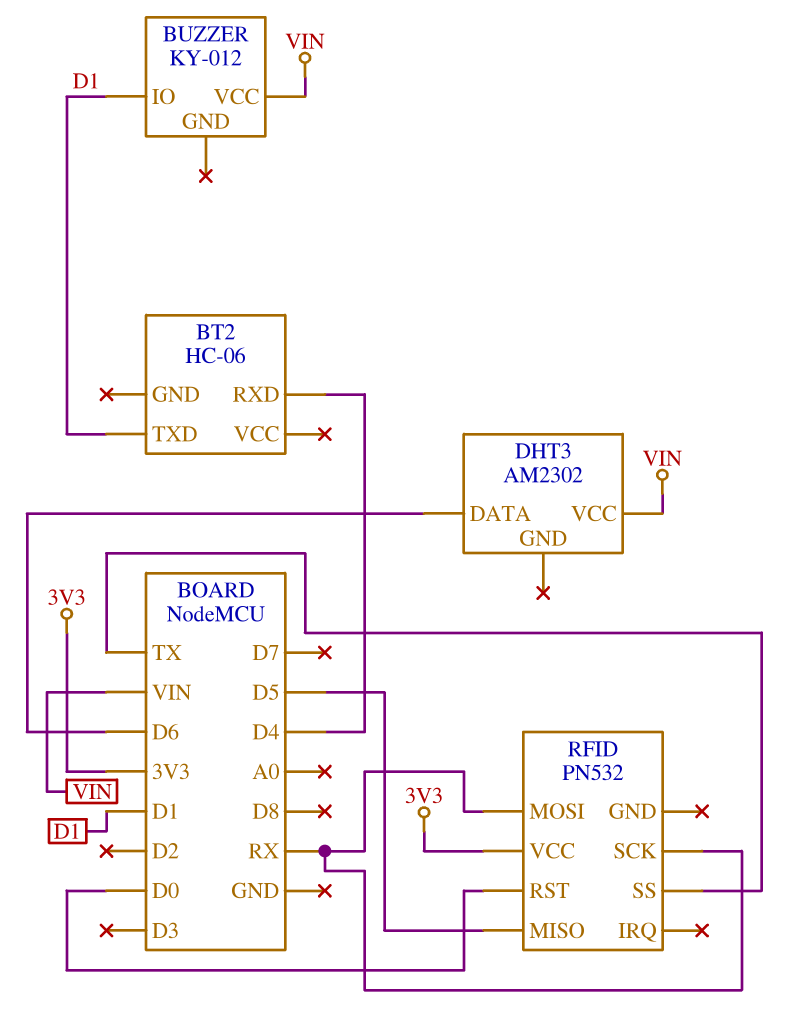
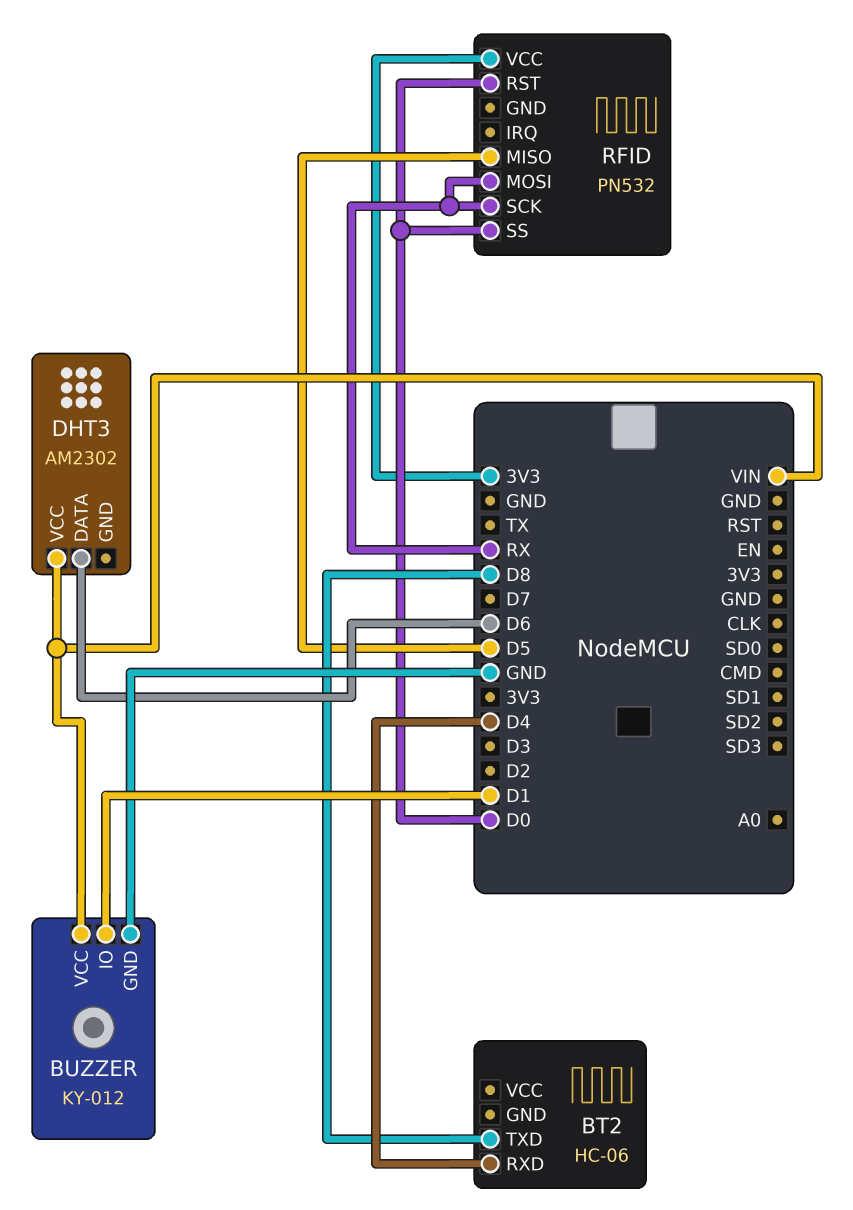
BT2 pin TXD: D1 -> D8
BUZZER pin GND: none -> GND
RFID pin SS: TX -> D0

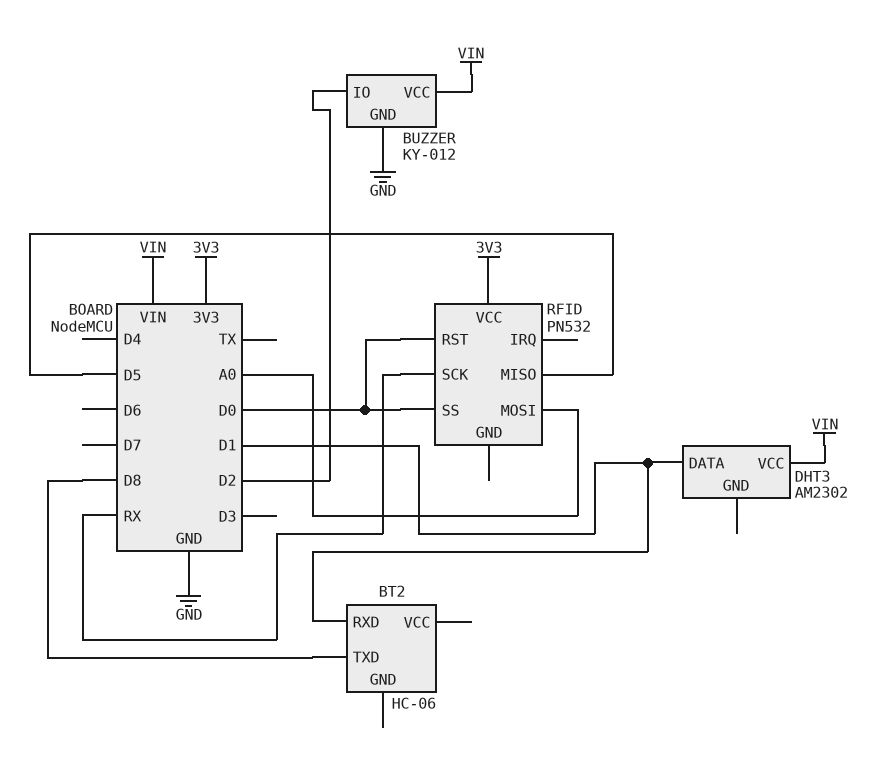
BT2 pin RXD: D4 -> D1
BUZZER pin IO: D1 -> D2
DHT3 pin DATA: D6 -> D1
RFID pin MOSI: RX -> A0

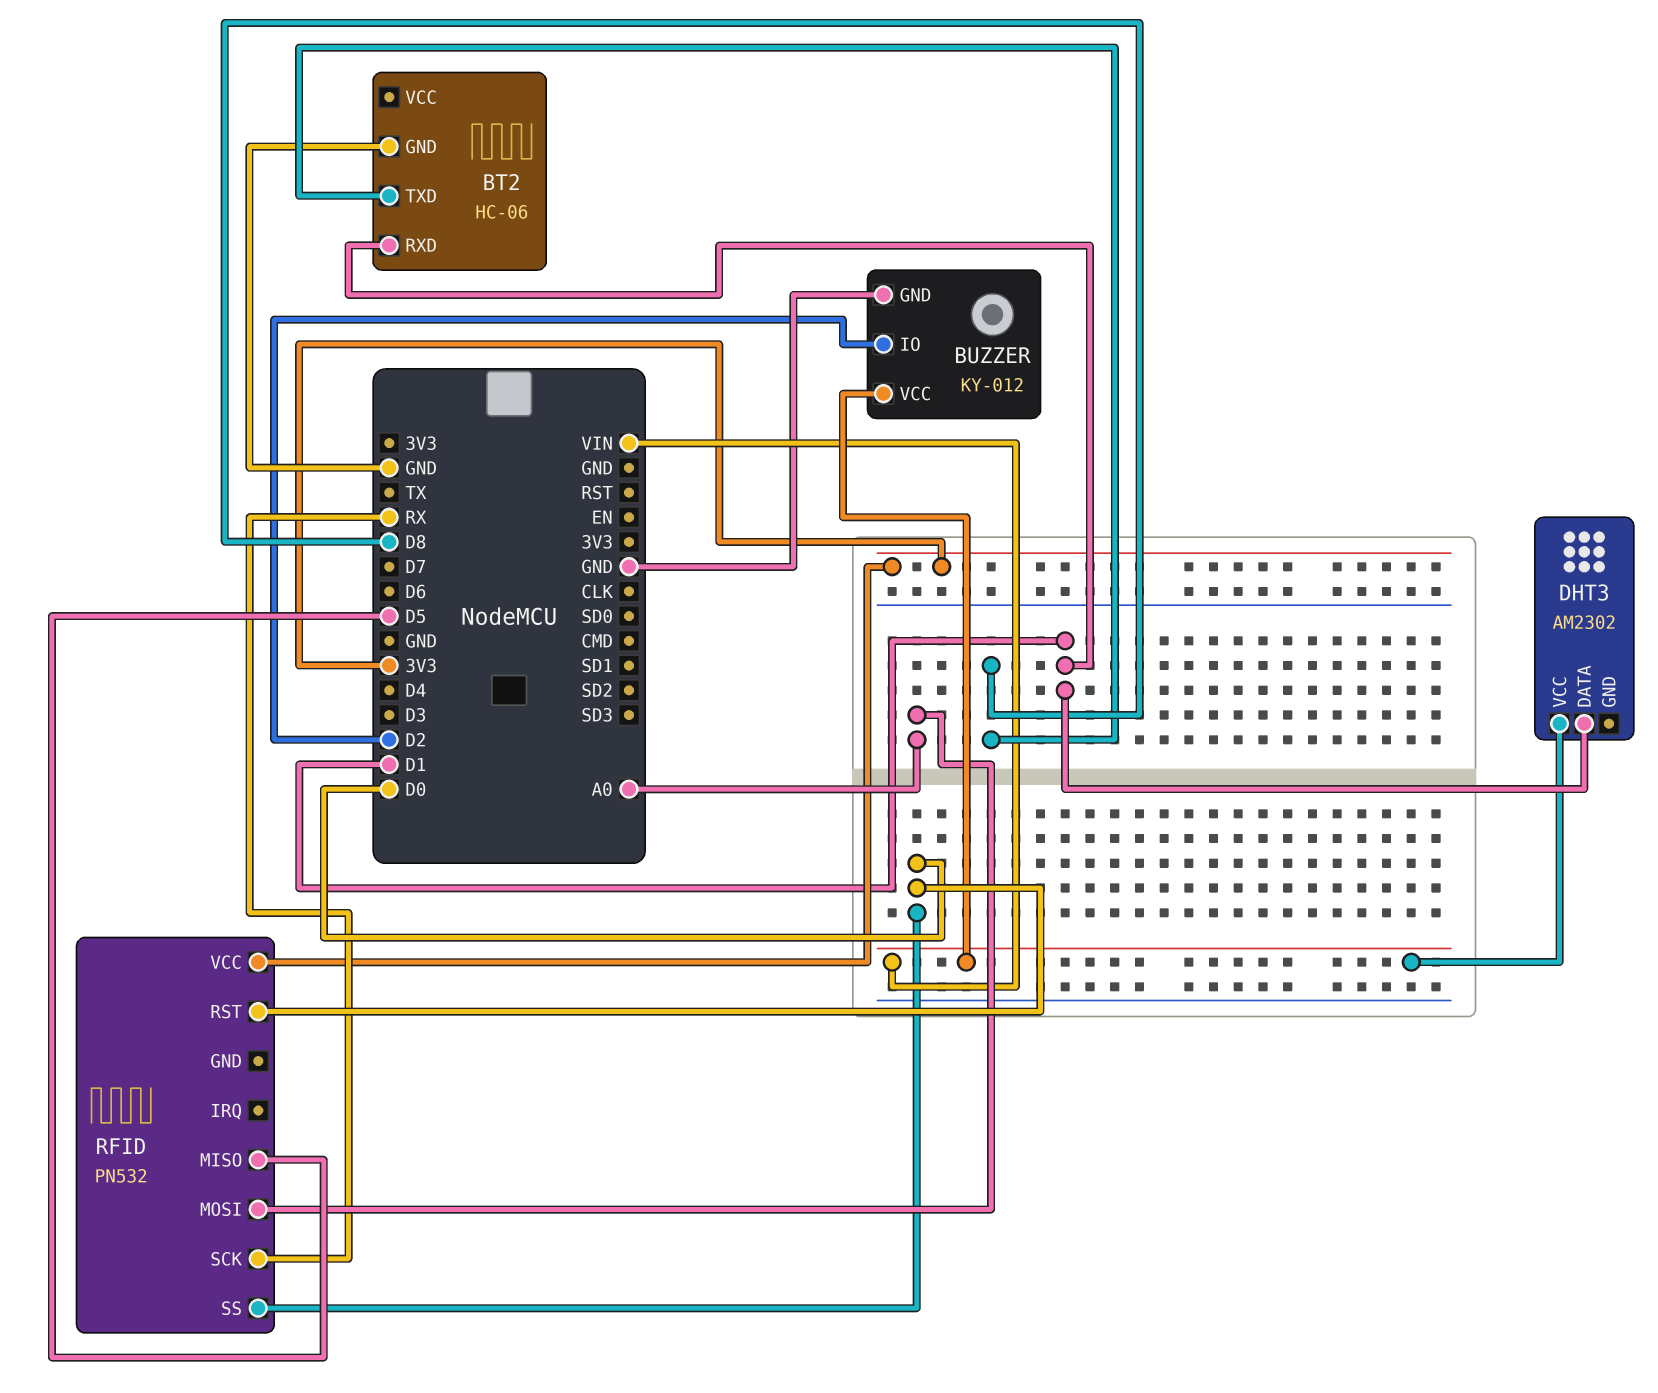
BT2 pin GND: none -> GND

